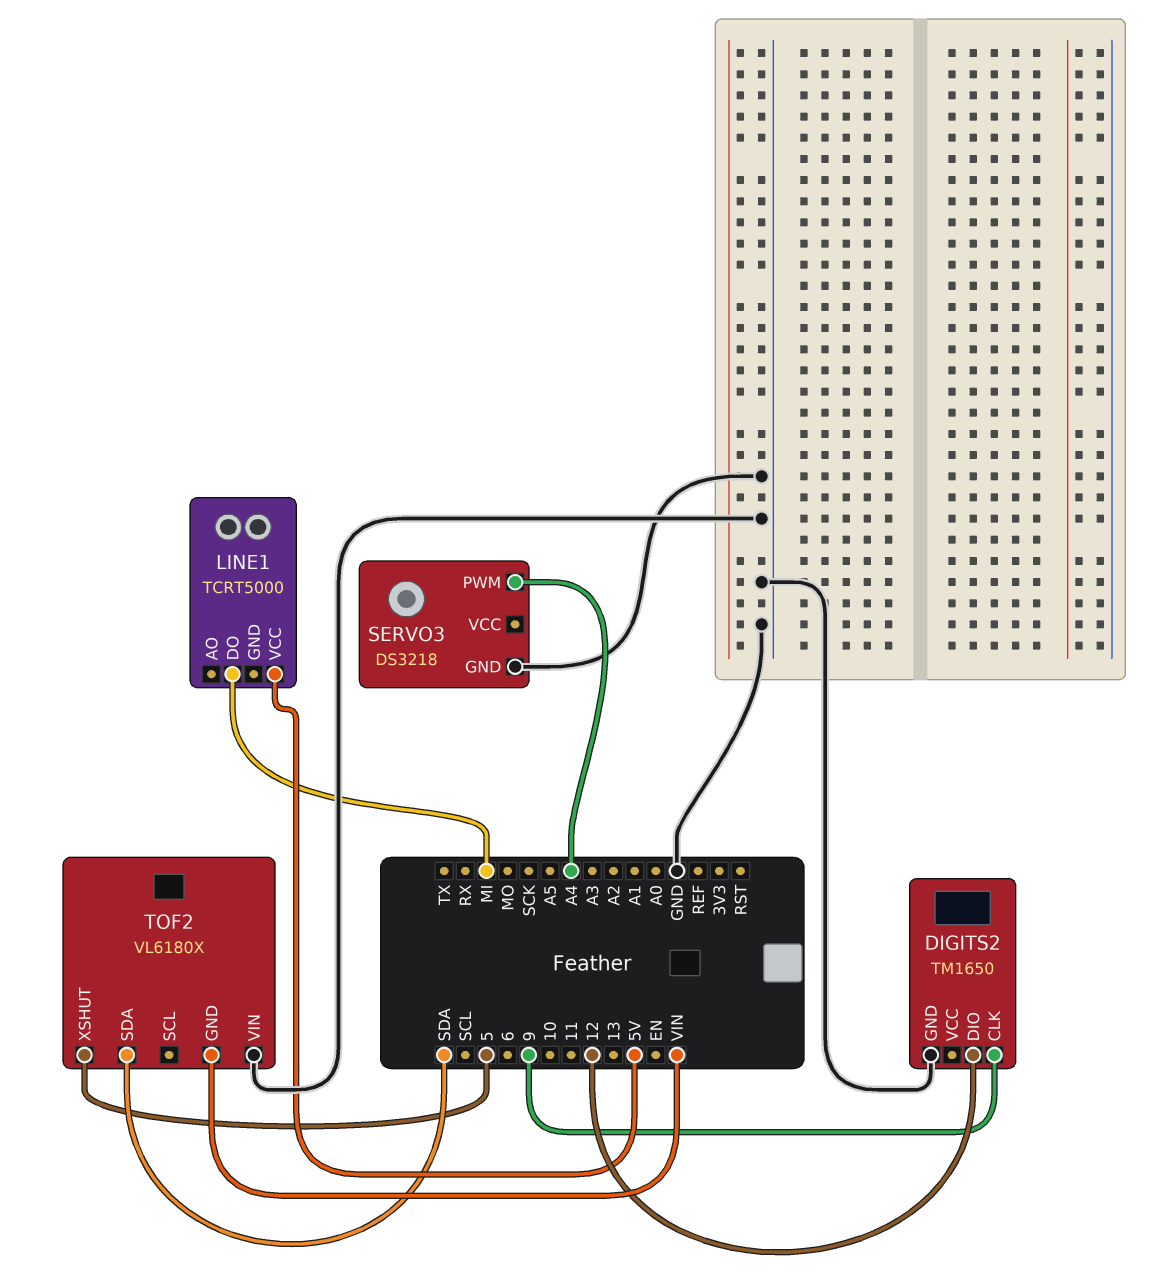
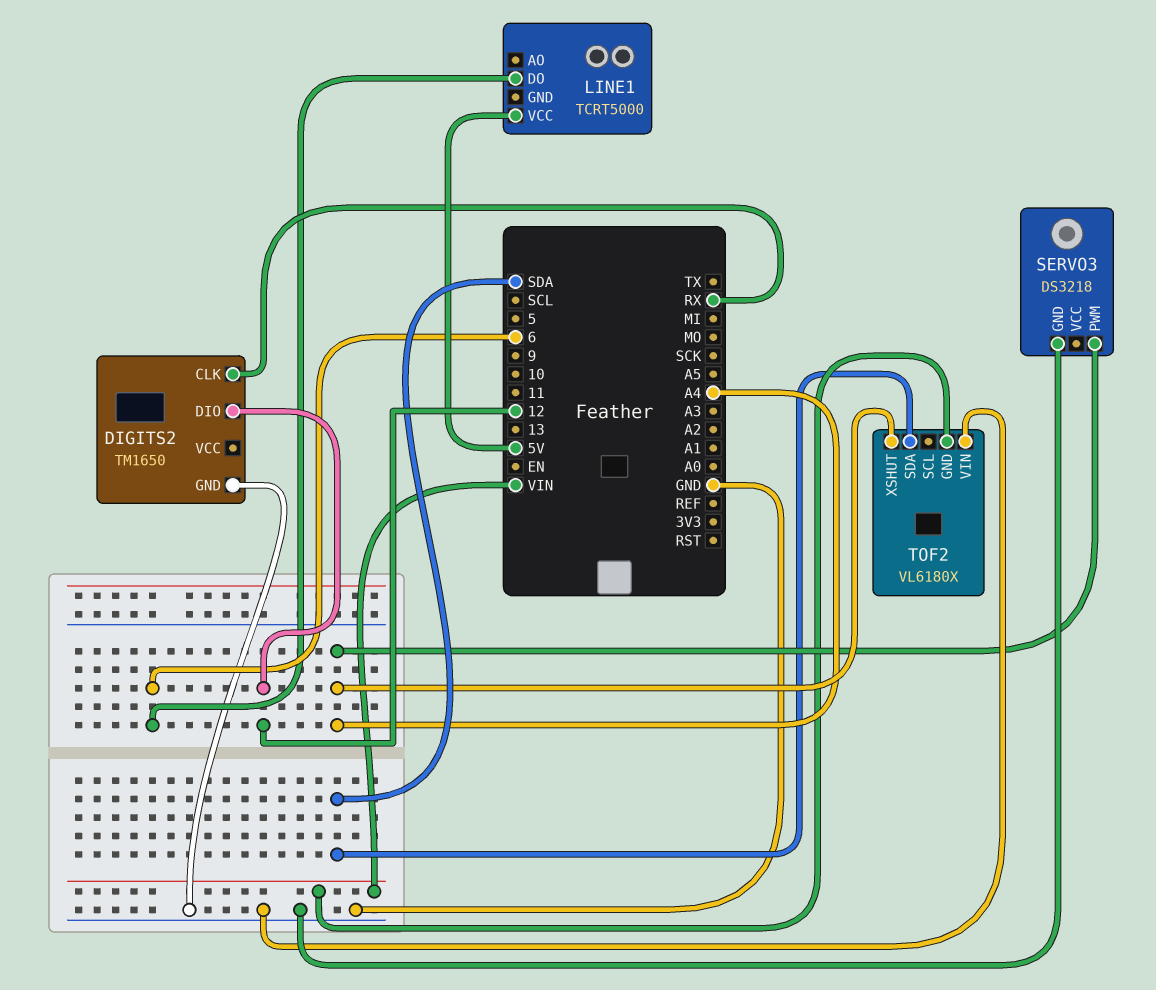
DIGITS2 pin CLK: 9 -> RX
LINE1 pin DO: MI -> 6
TOF2 pin XSHUT: 5 -> A4

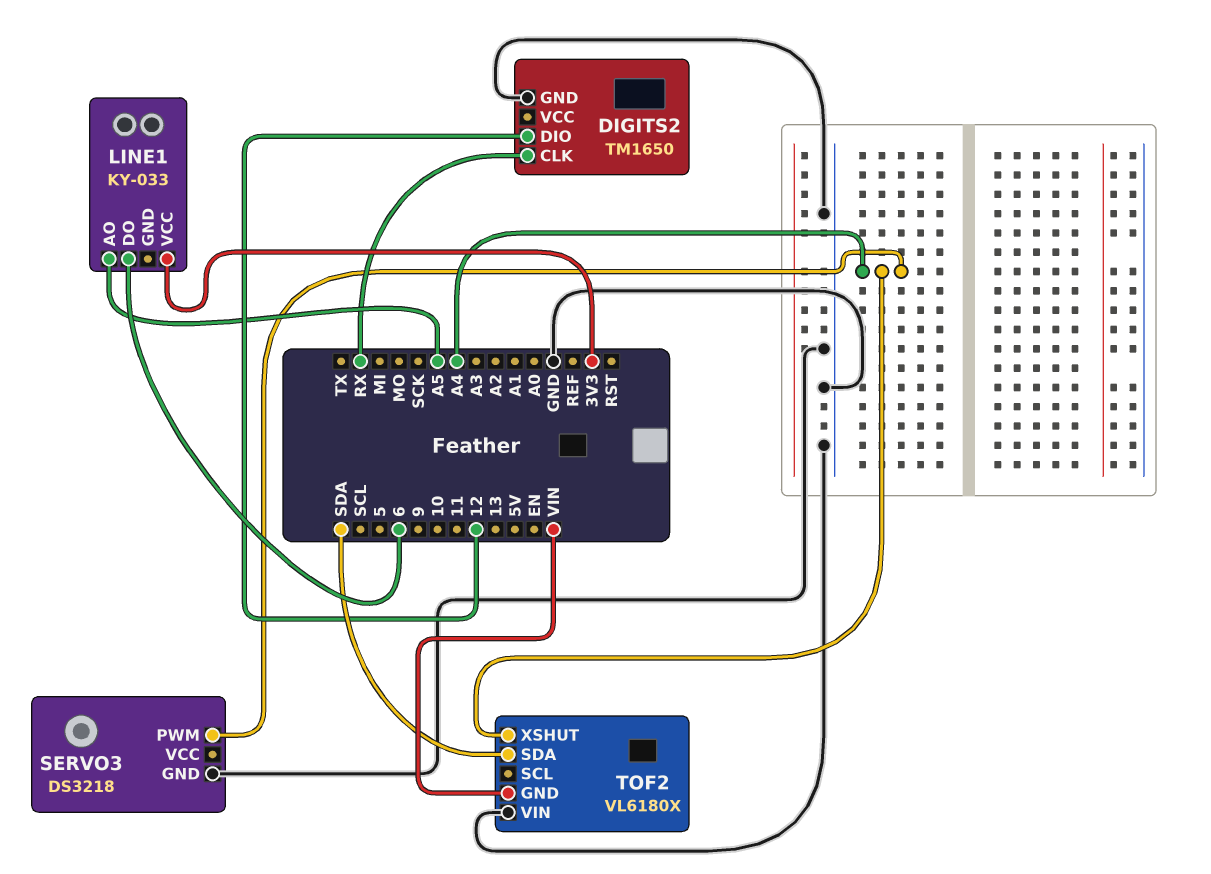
LINE1: TCRT5000 -> KY-033
LINE1 pin AO: none -> A5
LINE1 pin VCC: 5V -> 3V3

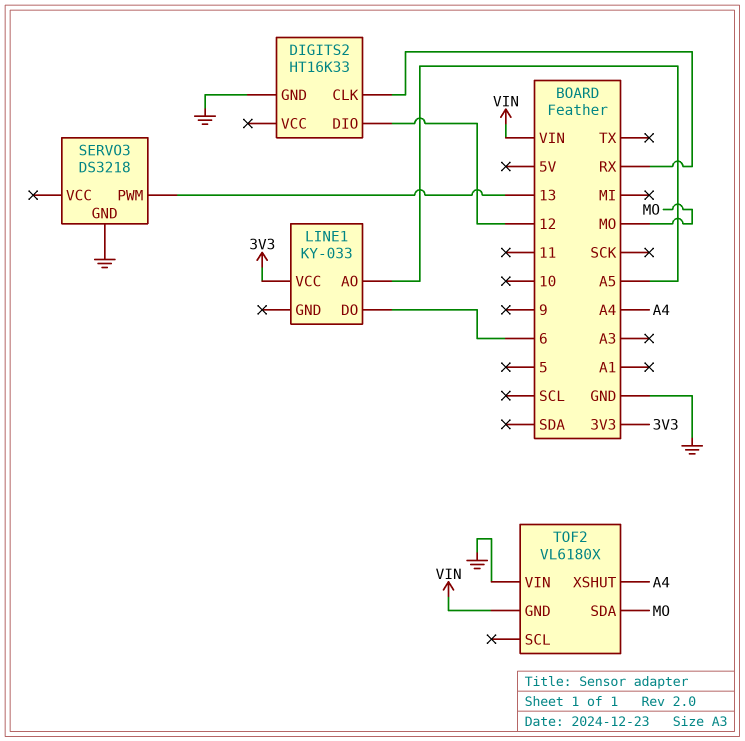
DIGITS2: TM1650 -> HT16K33
SERVO3 pin PWM: A4 -> 13
TOF2 pin SDA: SDA -> MO

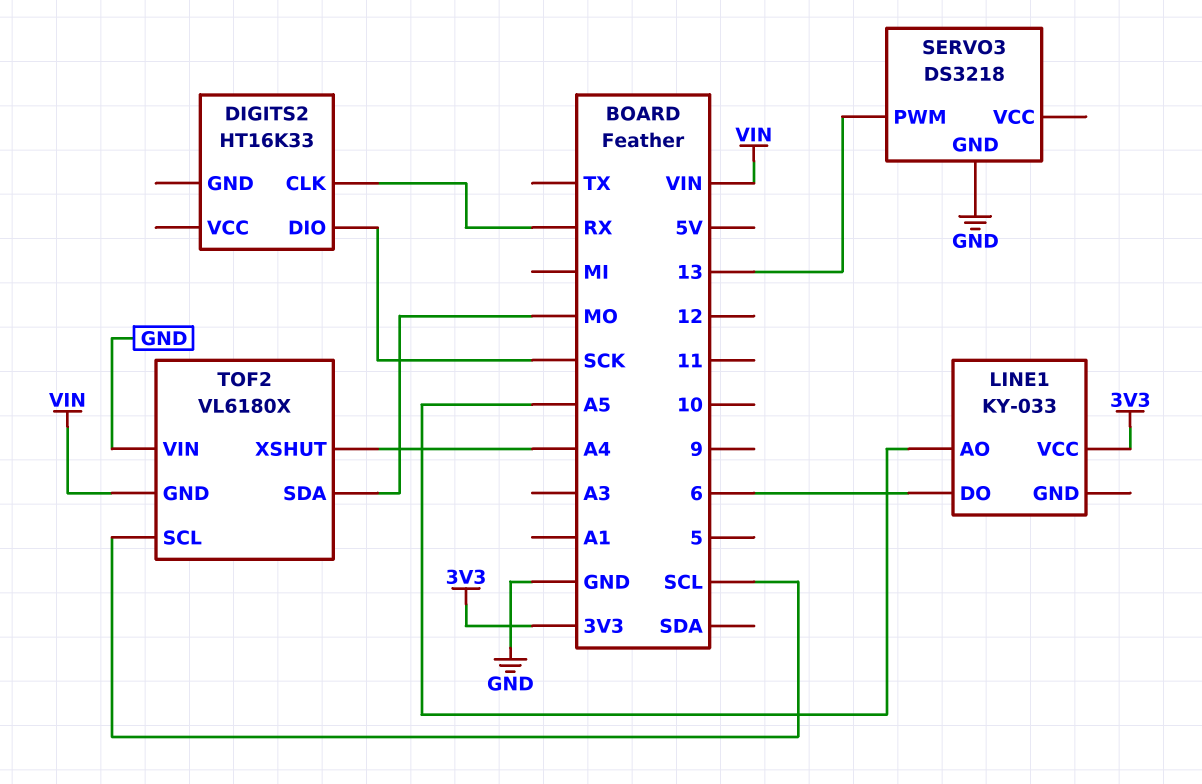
DIGITS2 pin DIO: 12 -> SCK
DIGITS2 pin GND: GND -> none
TOF2 pin SCL: none -> SCL

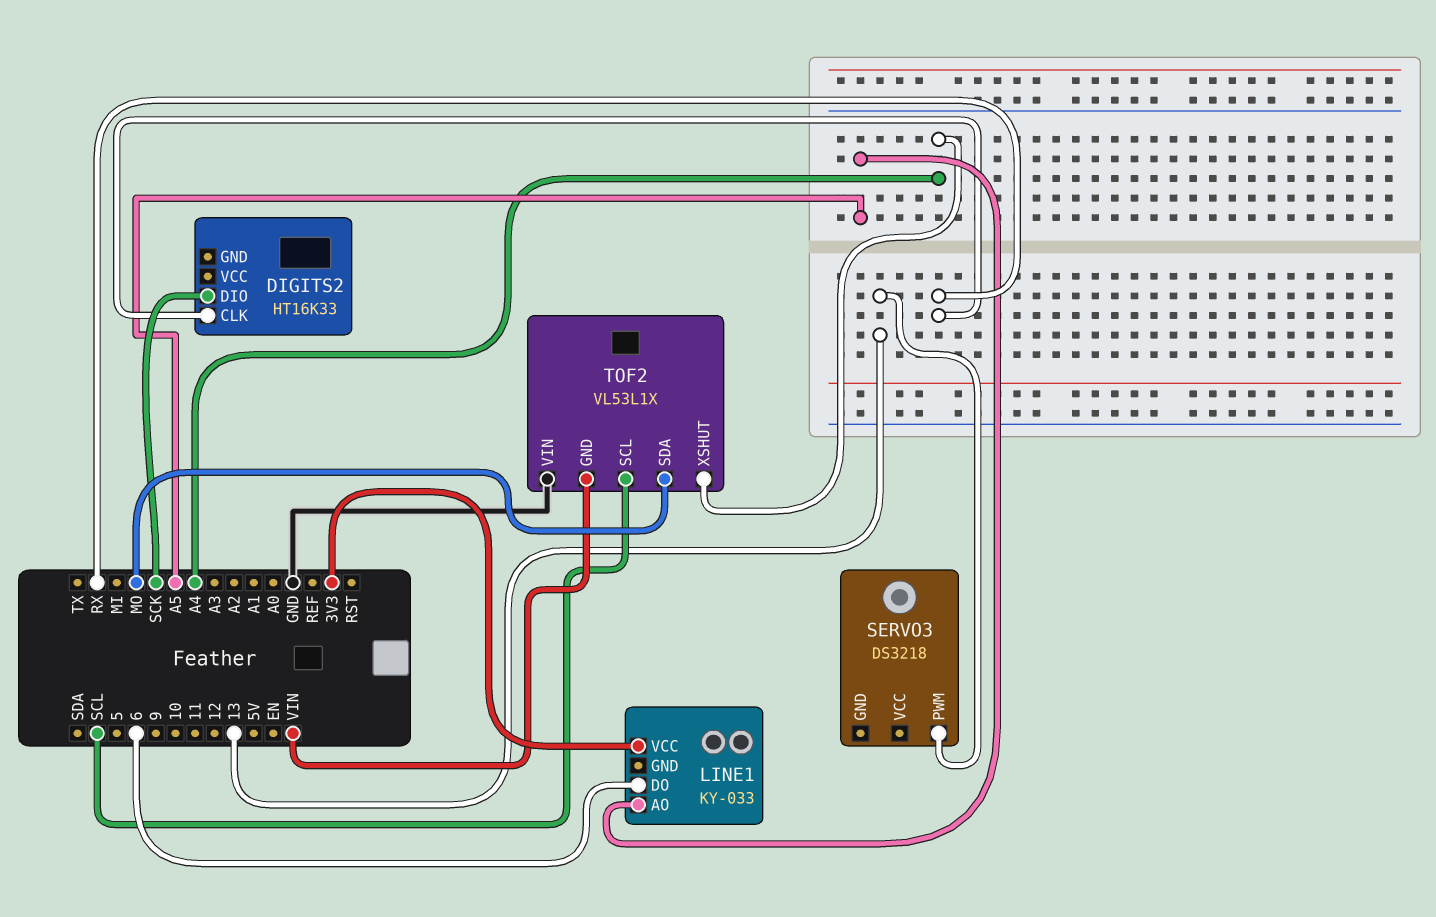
SERVO3 pin GND: GND -> none
TOF2: VL6180X -> VL53L1X

